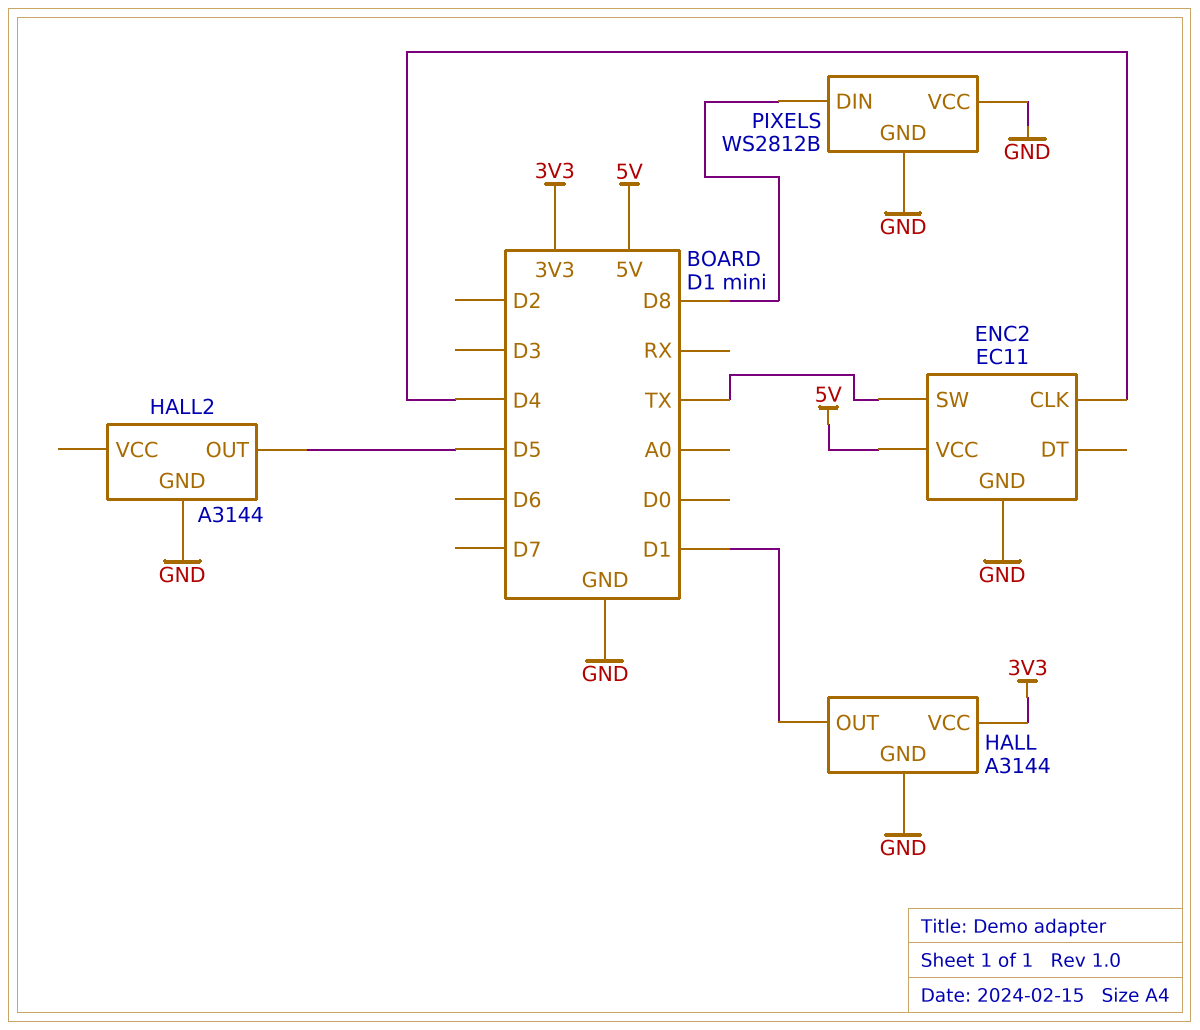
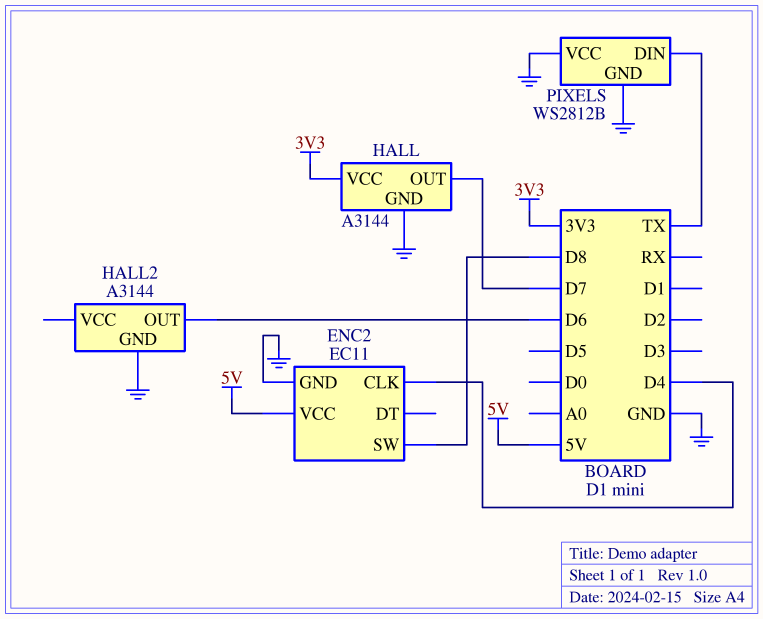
ENC2 pin SW: TX -> D8
HALL pin OUT: D1 -> D7
HALL2 pin OUT: D5 -> D6
PIXELS pin DIN: D8 -> TX

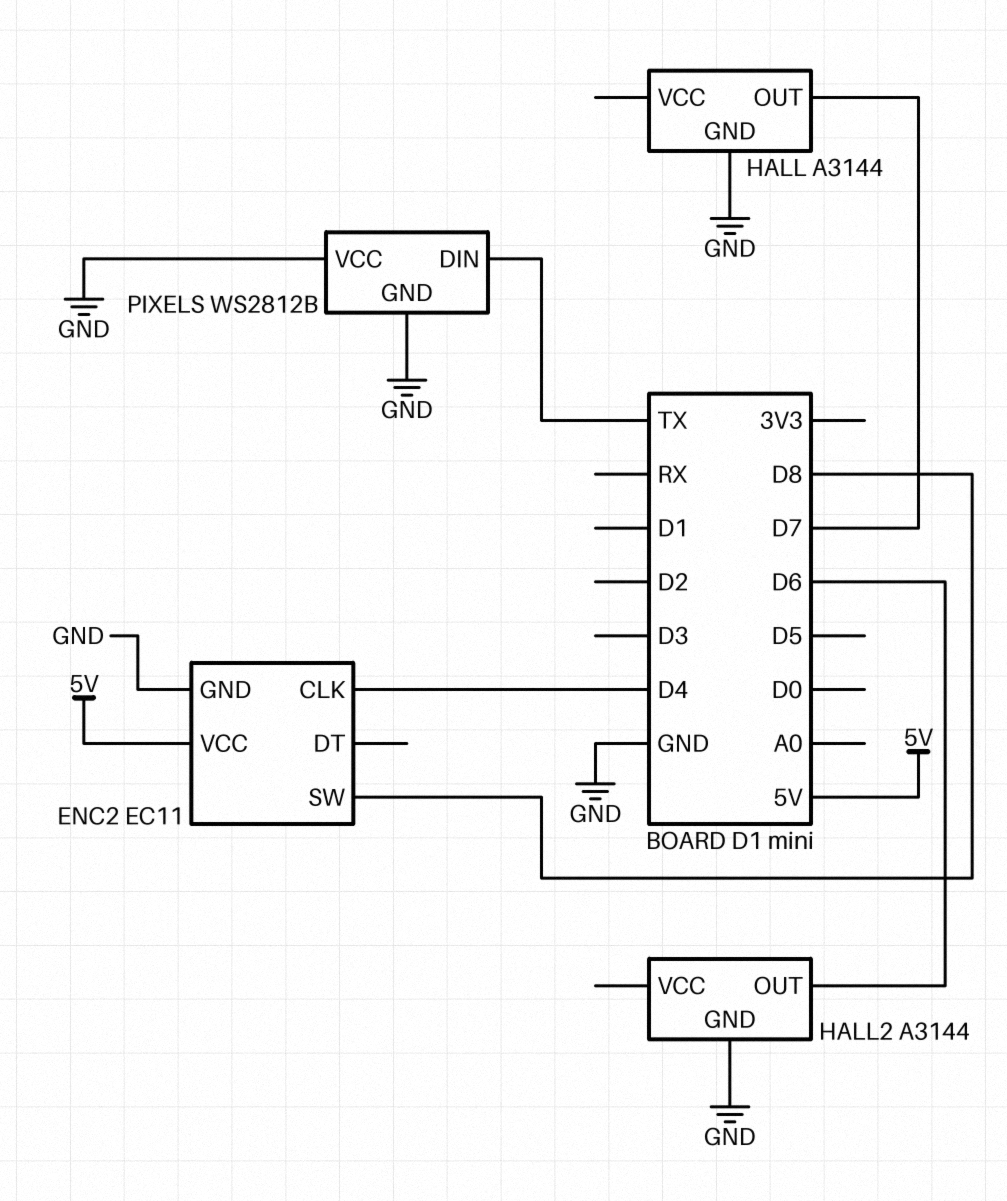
HALL pin VCC: 3V3 -> none

